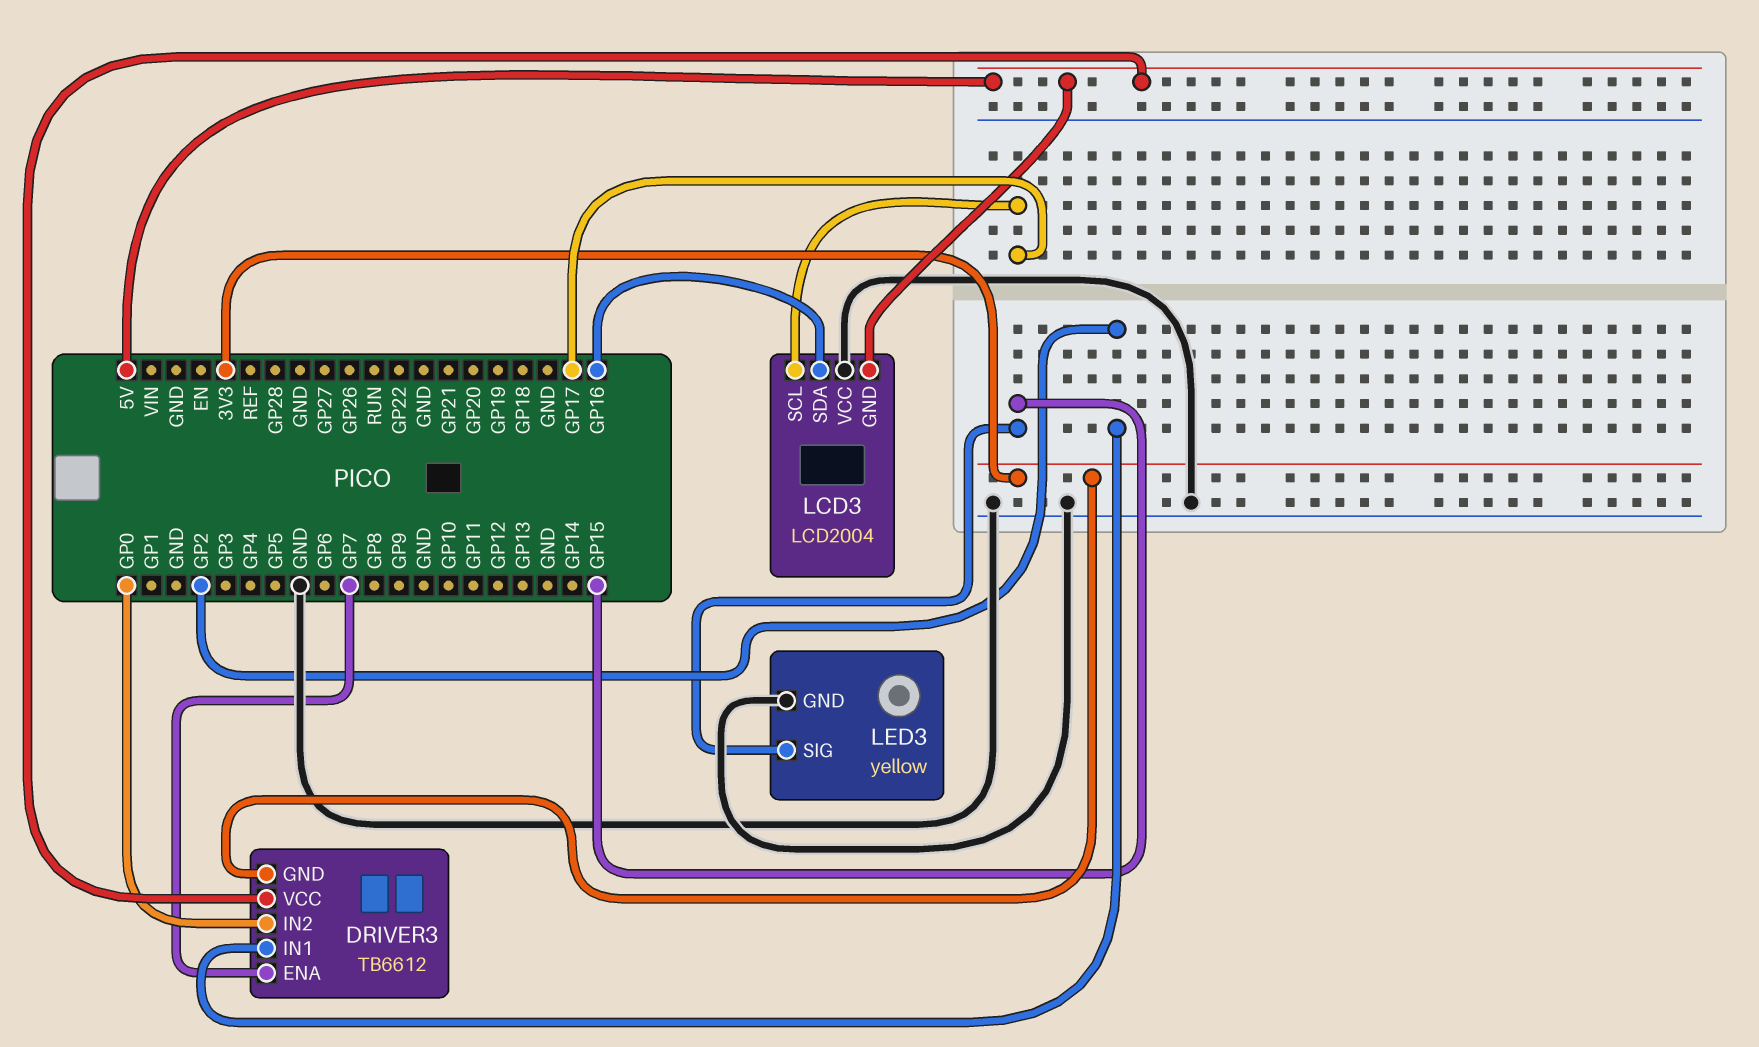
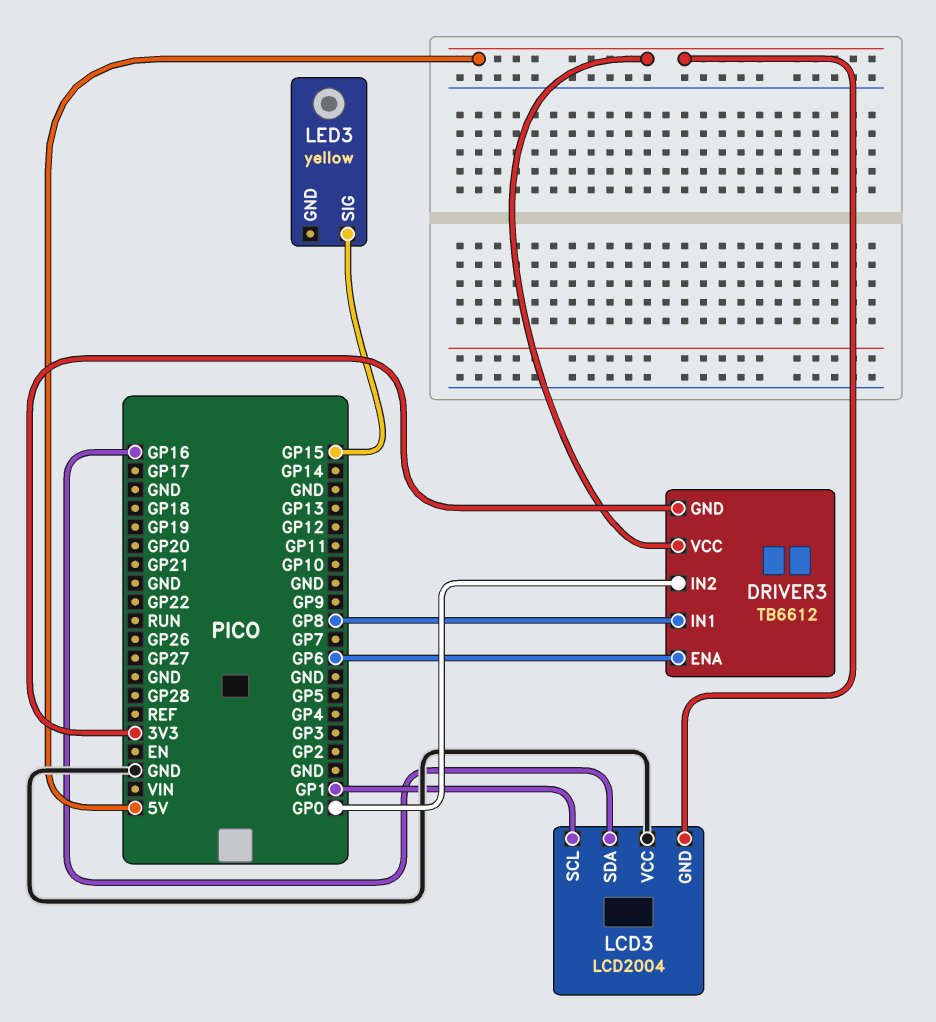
DRIVER3 pin ENA: GP7 -> GP6
DRIVER3 pin IN1: GP2 -> GP8
LCD3 pin SCL: GP17 -> GP1
LED3 pin GND: GND -> none

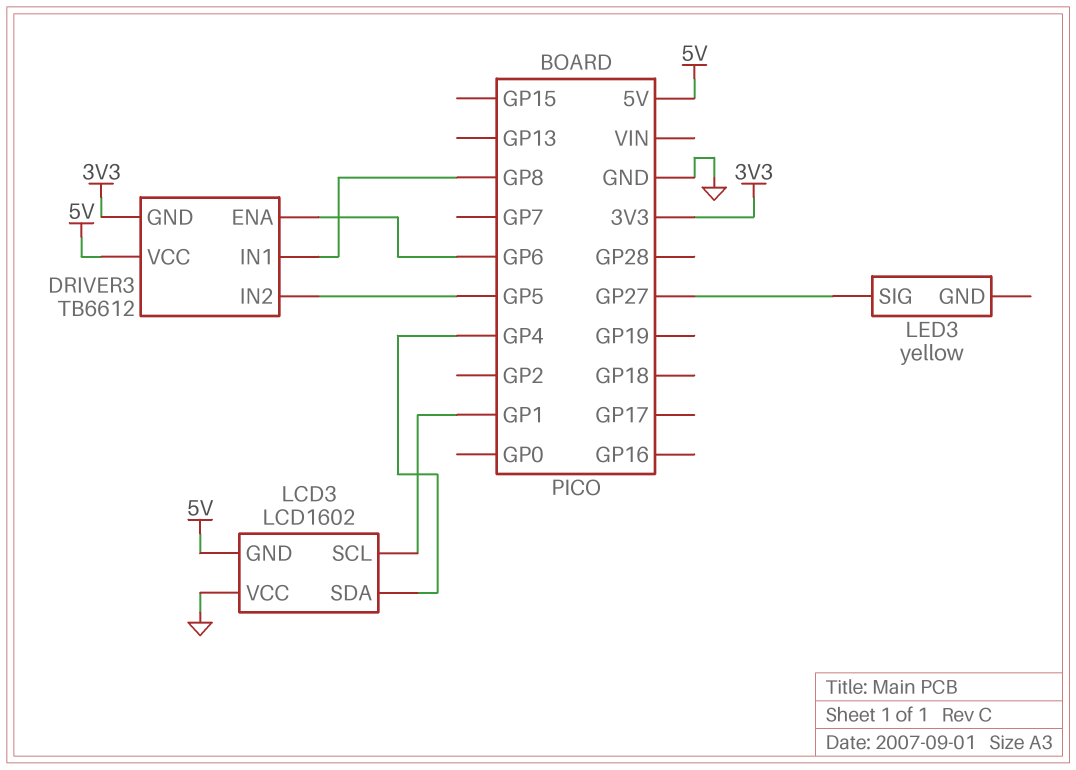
DRIVER3 pin IN2: GP0 -> GP5
LCD3: LCD2004 -> LCD1602
LCD3 pin SDA: GP16 -> GP4
LED3 pin SIG: GP15 -> GP27

